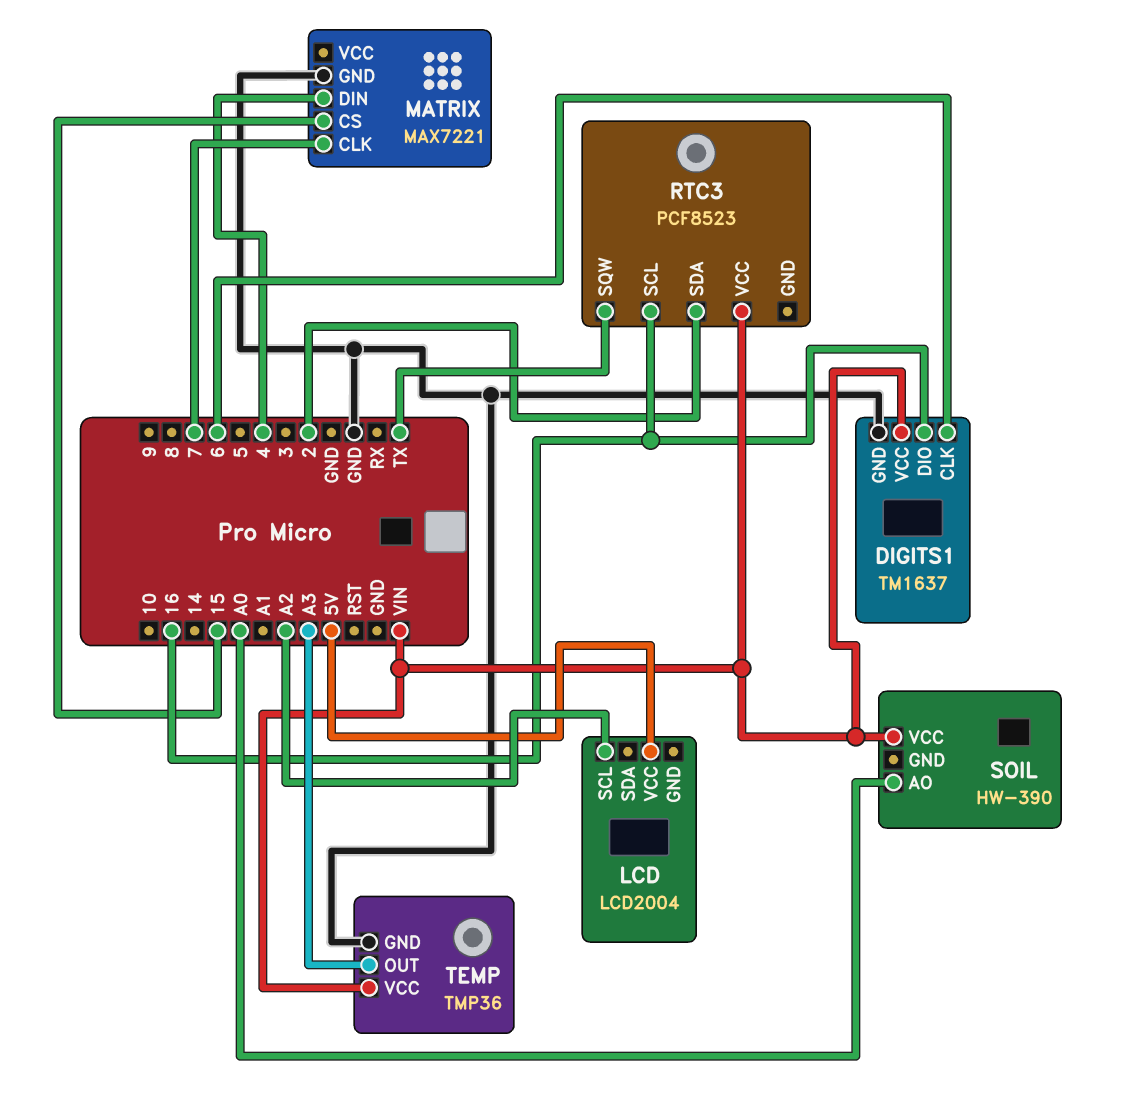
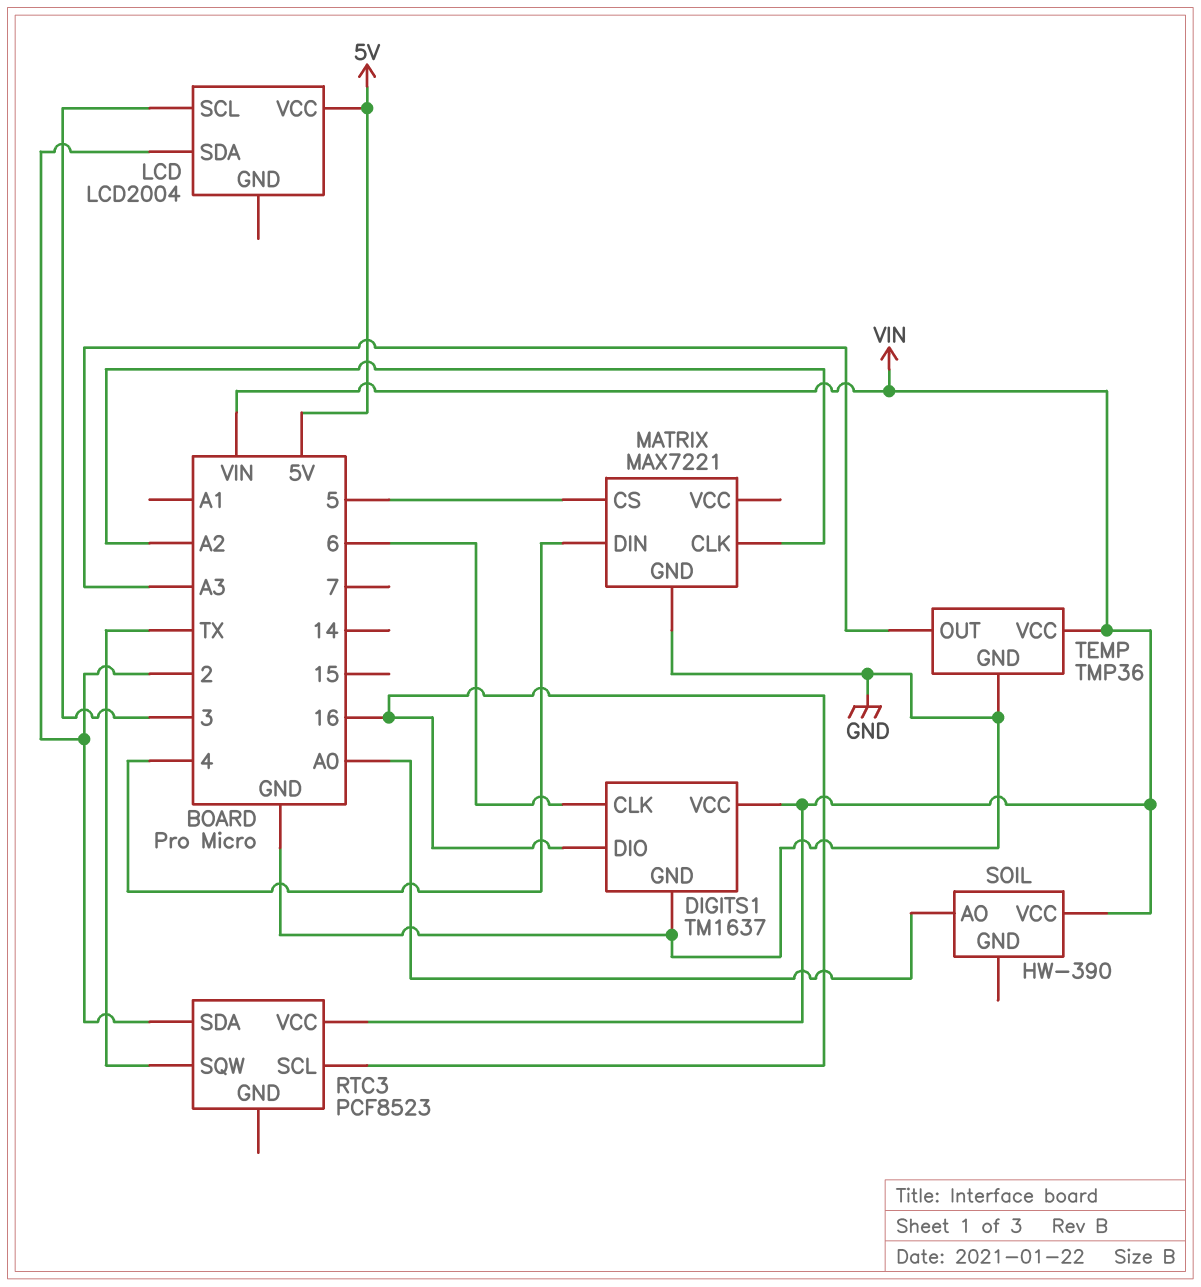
LCD pin SCL: A2 -> 3
LCD pin SDA: none -> 2
MATRIX pin CLK: 7 -> A2
MATRIX pin CS: 15 -> 5

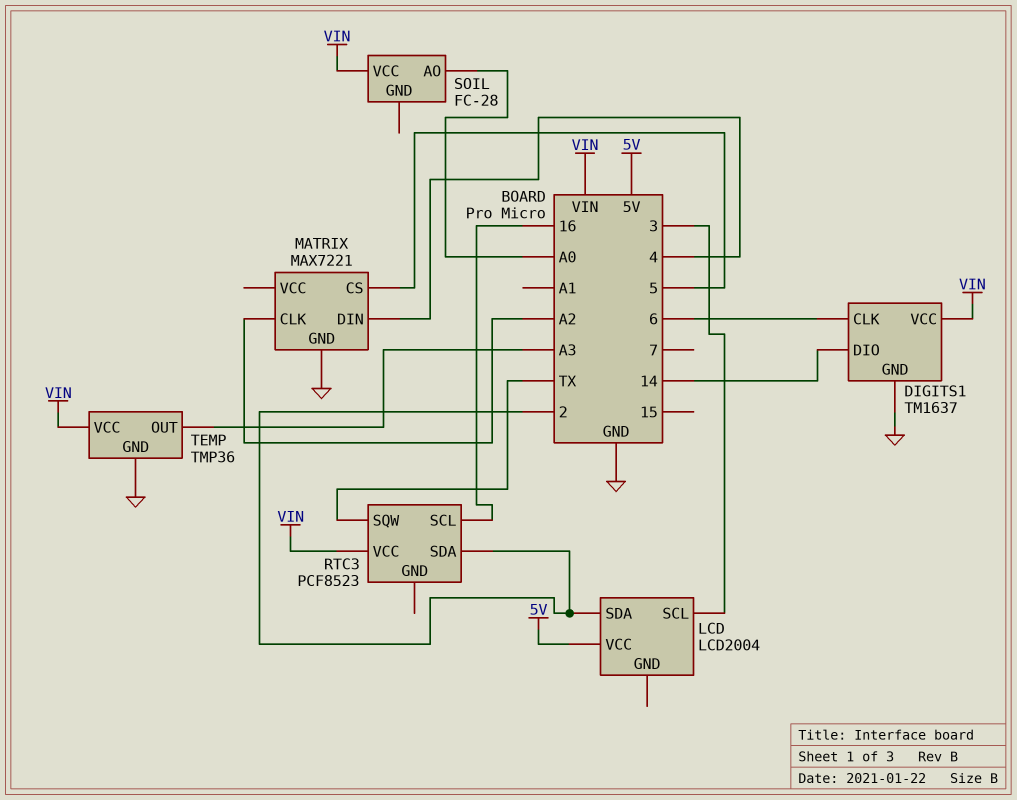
DIGITS1 pin DIO: 16 -> 14
SOIL: HW-390 -> FC-28

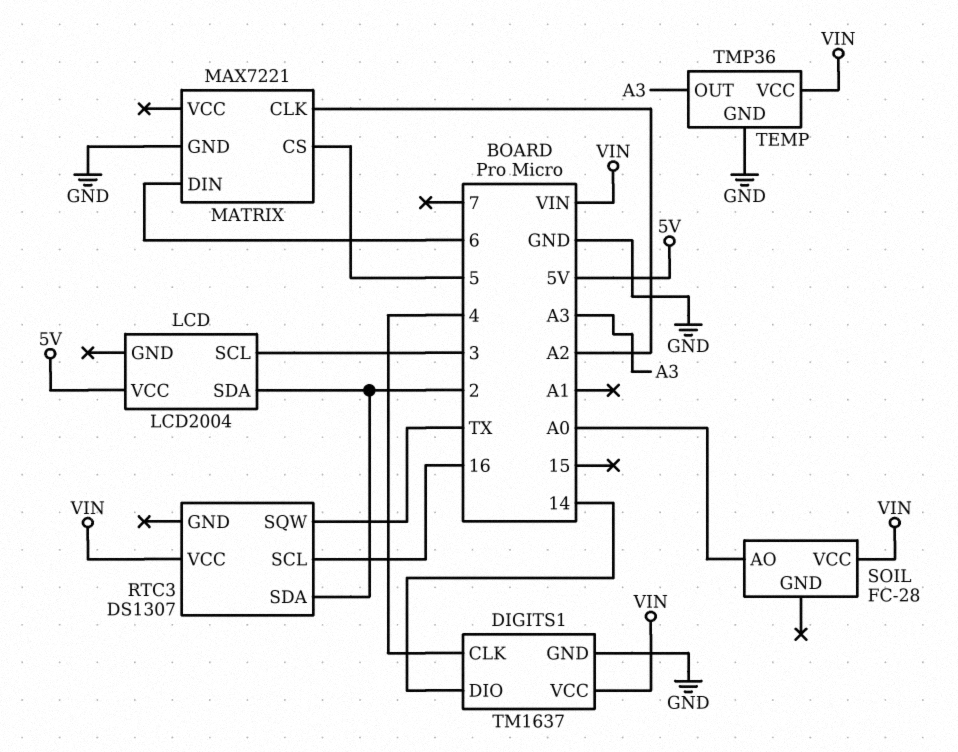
DIGITS1 pin CLK: 6 -> 4
MATRIX pin DIN: 4 -> 6
RTC3: PCF8523 -> DS1307

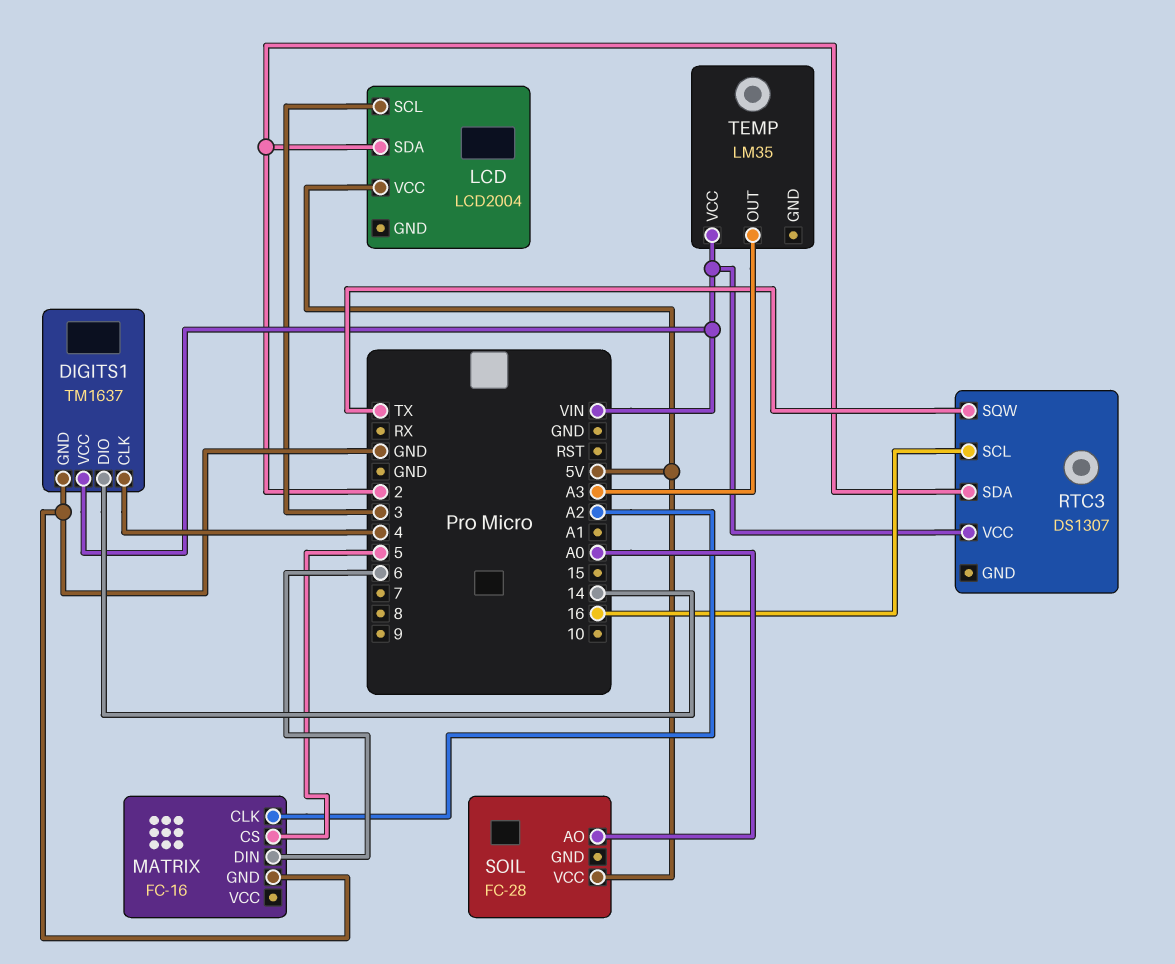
MATRIX: MAX7221 -> FC-16
SOIL pin VCC: VIN -> 5V
TEMP: TMP36 -> LM35
TEMP pin GND: GND -> none

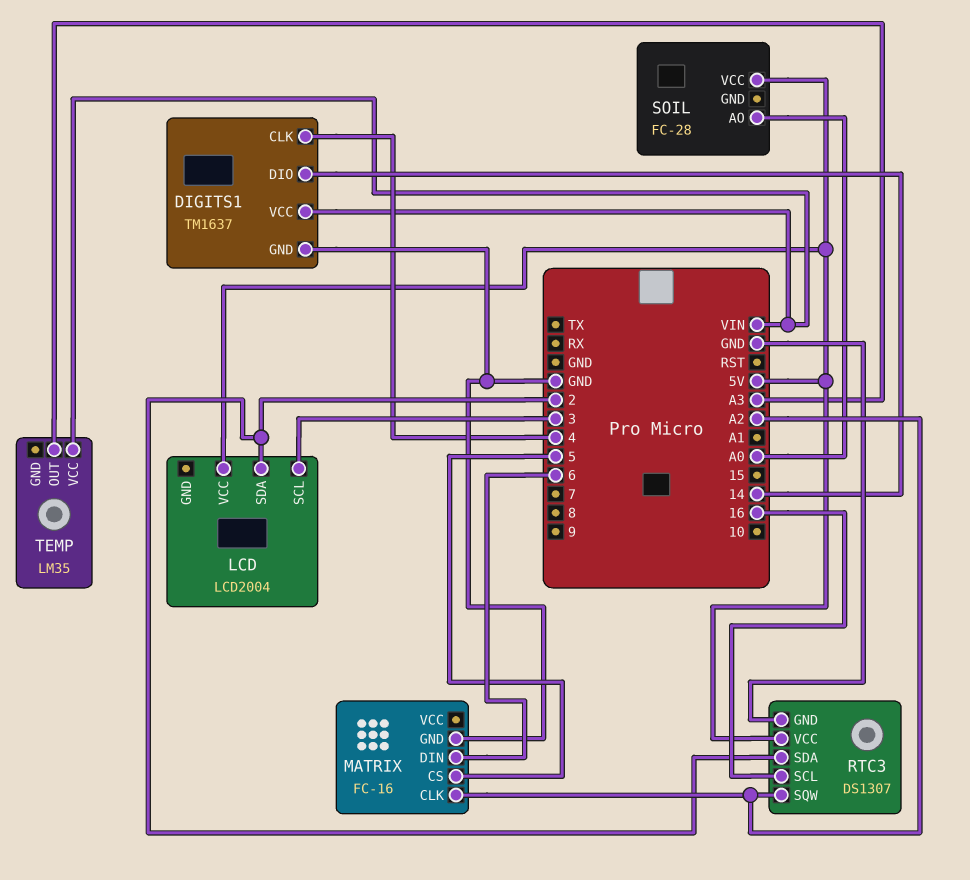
RTC3 pin GND: none -> GND
RTC3 pin SQW: TX -> A2
RTC3 pin VCC: VIN -> 5V

